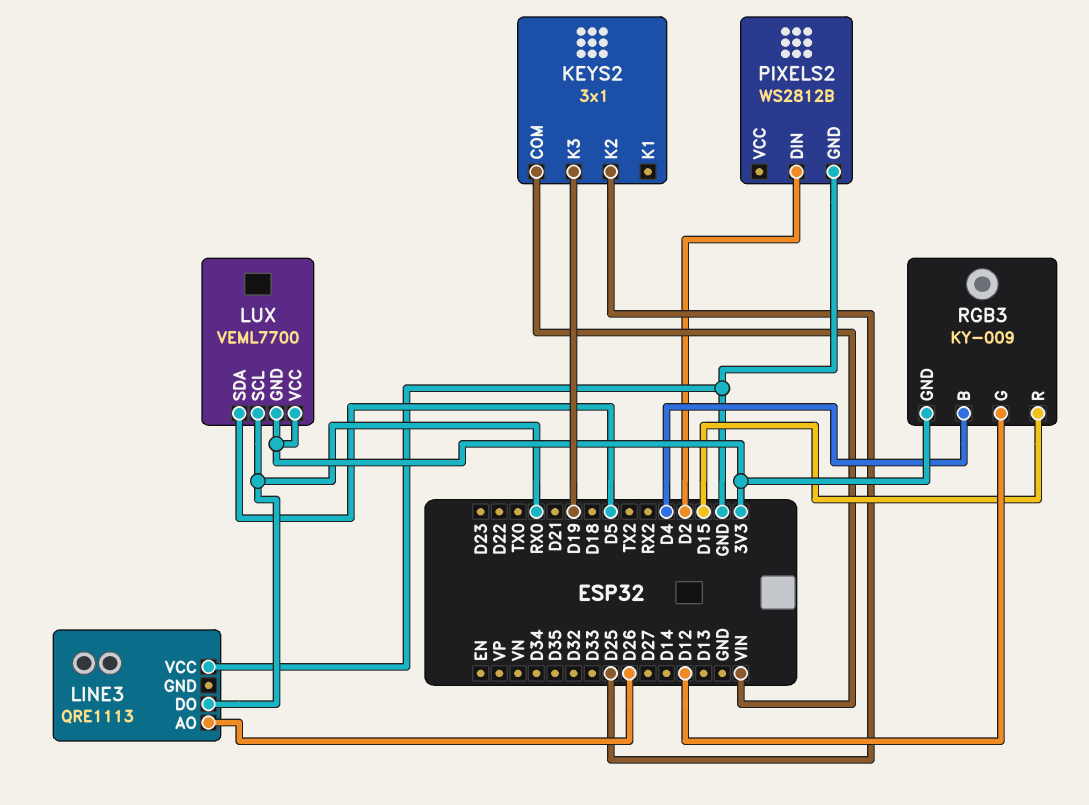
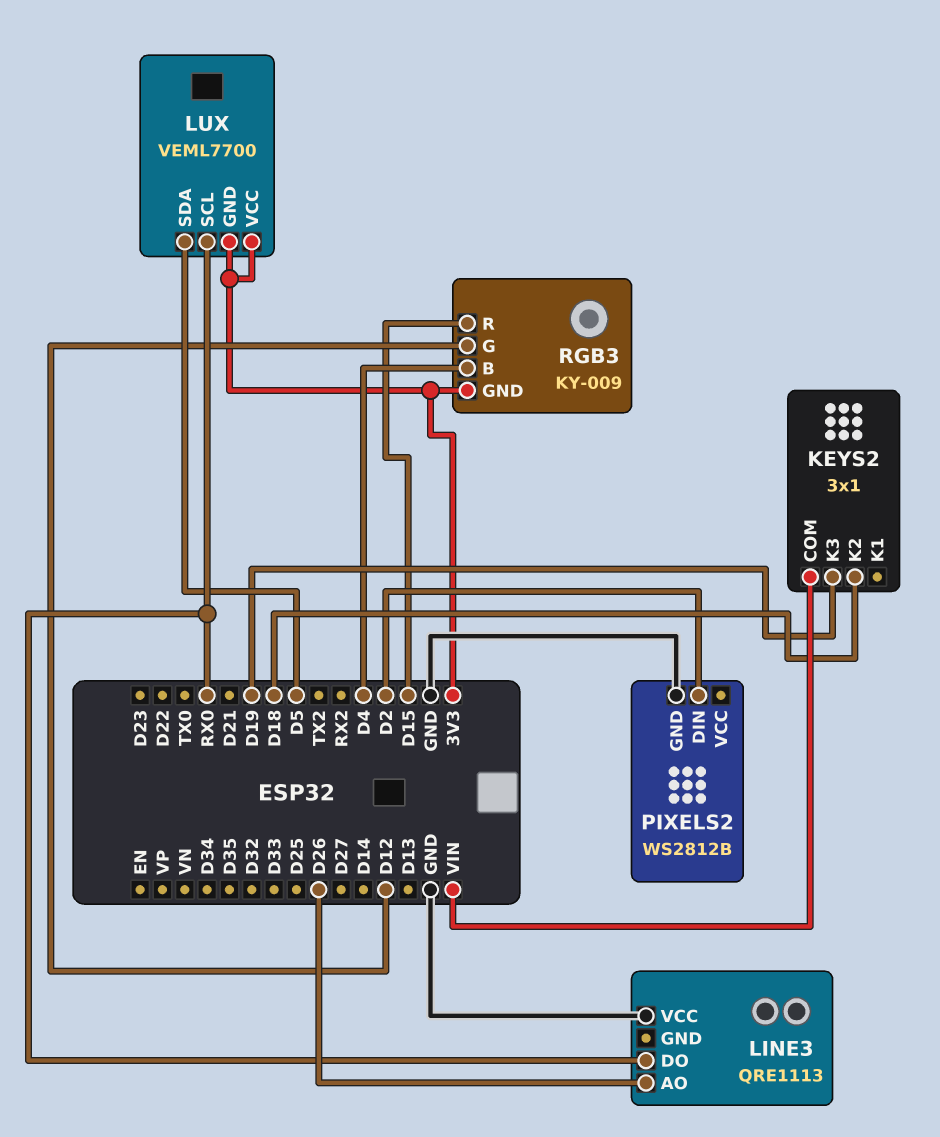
KEYS2 pin K2: D25 -> D18

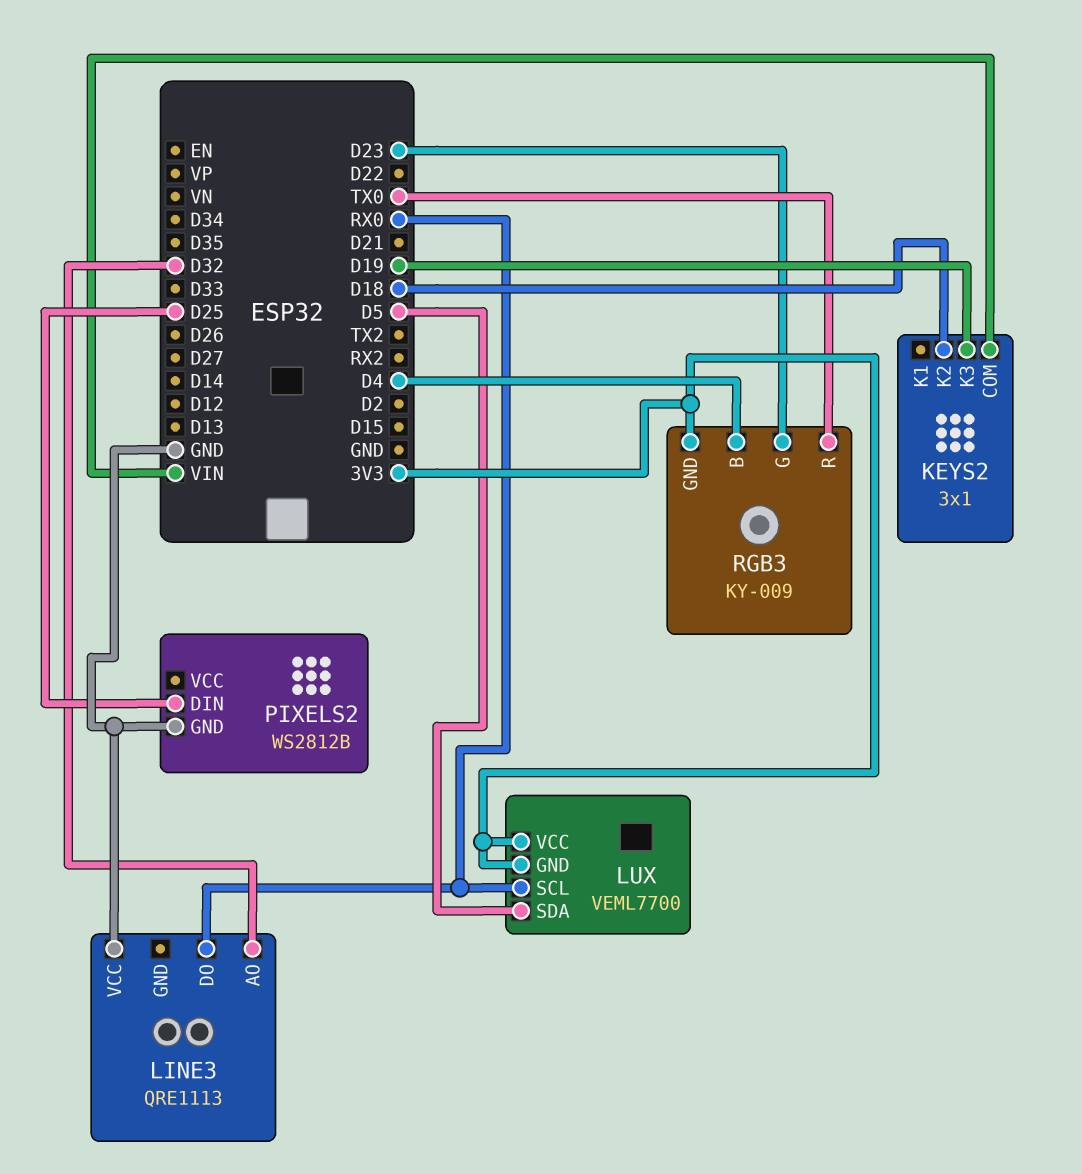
LINE3 pin AO: D26 -> D32
PIXELS2 pin DIN: D2 -> D25
RGB3 pin G: D12 -> D23
RGB3 pin R: D15 -> TX0

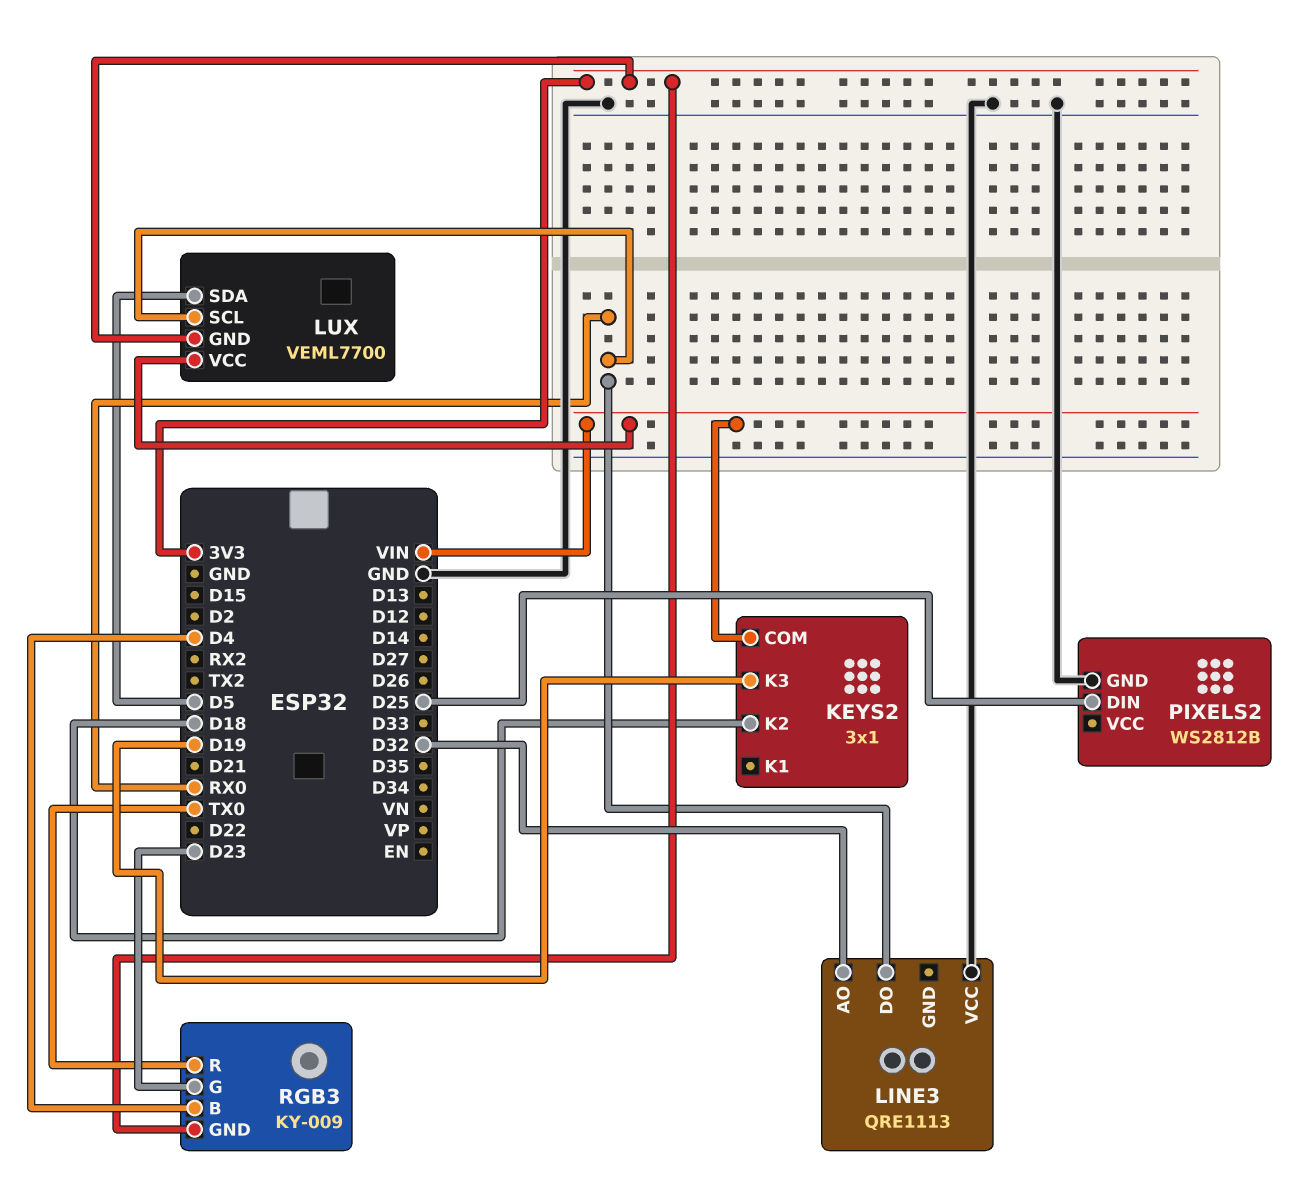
LUX pin VCC: 3V3 -> VIN

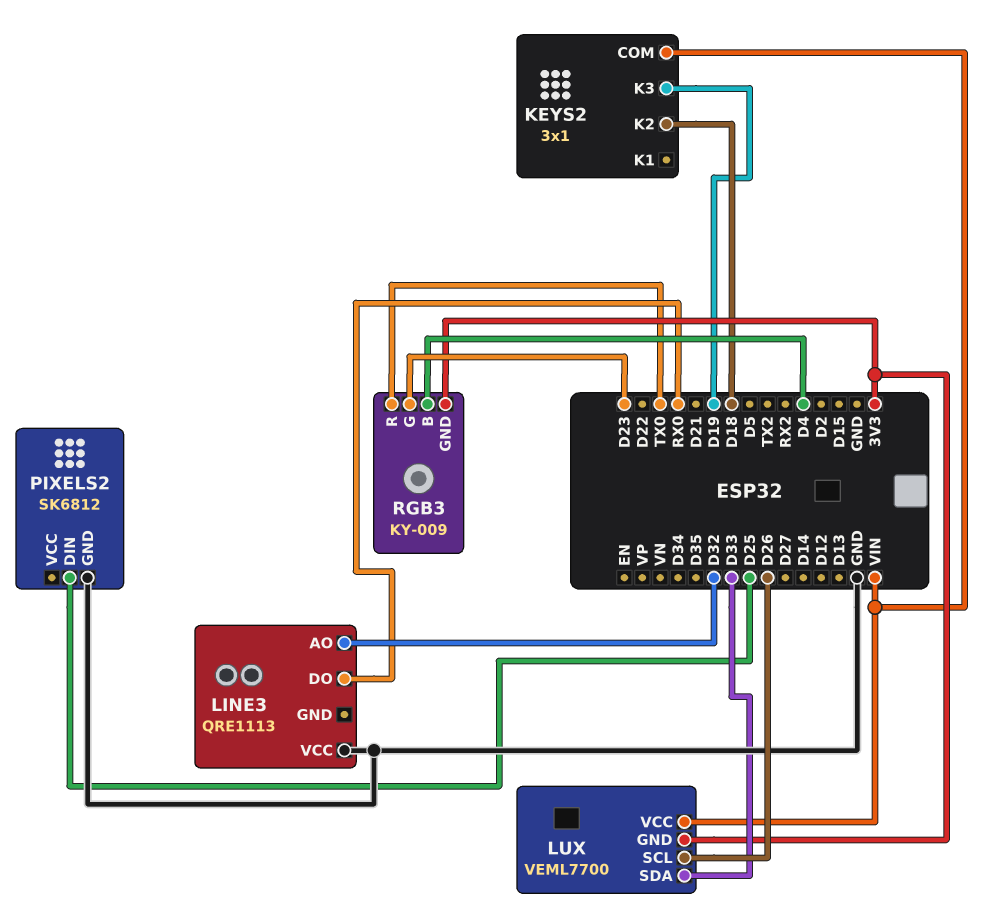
LUX pin SCL: RX0 -> D26
LUX pin SDA: D5 -> D33
PIXELS2: WS2812B -> SK6812

